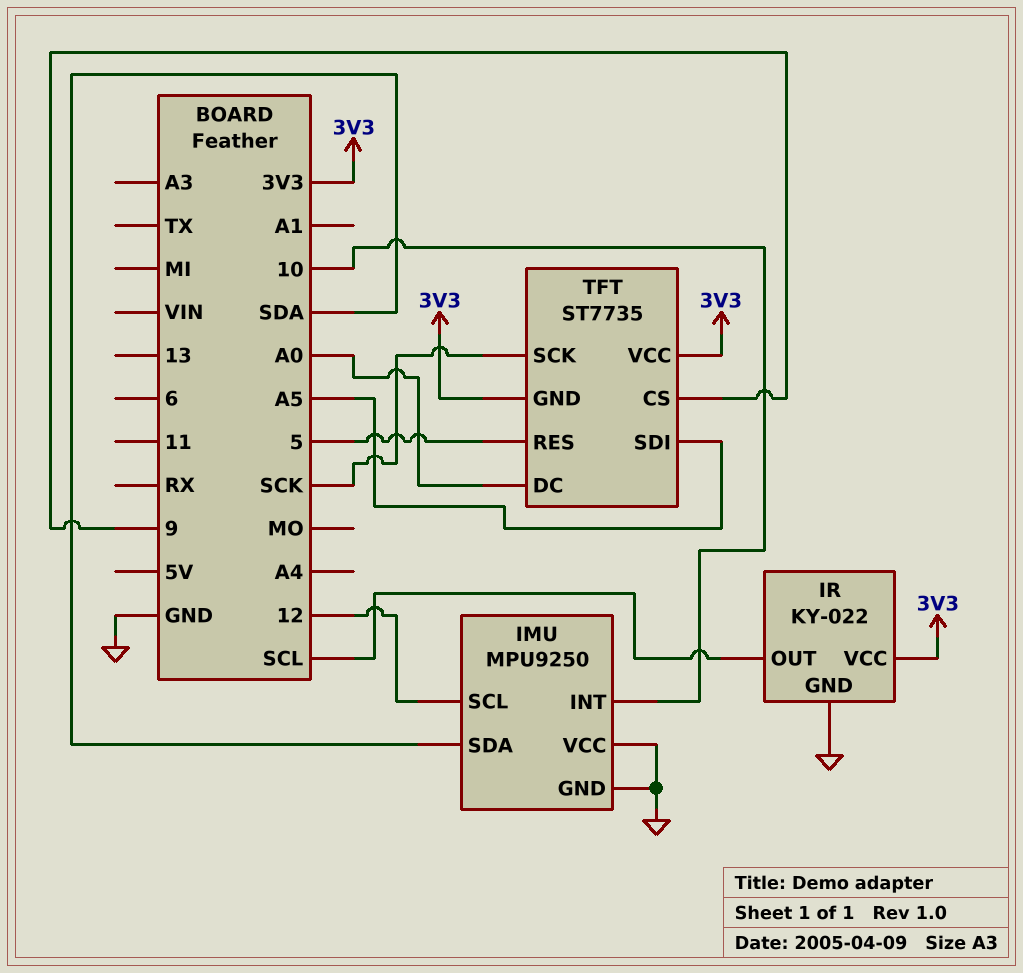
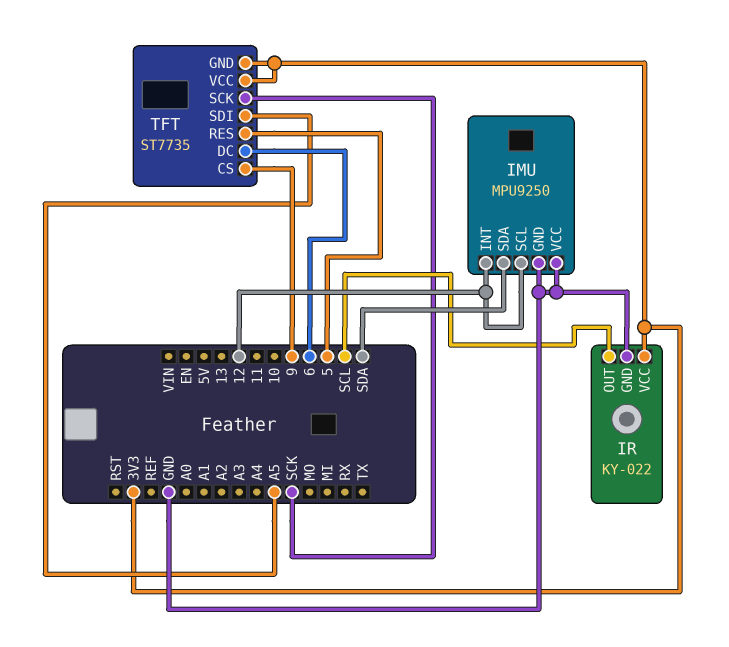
IMU pin INT: 10 -> 12
TFT pin DC: A0 -> 6

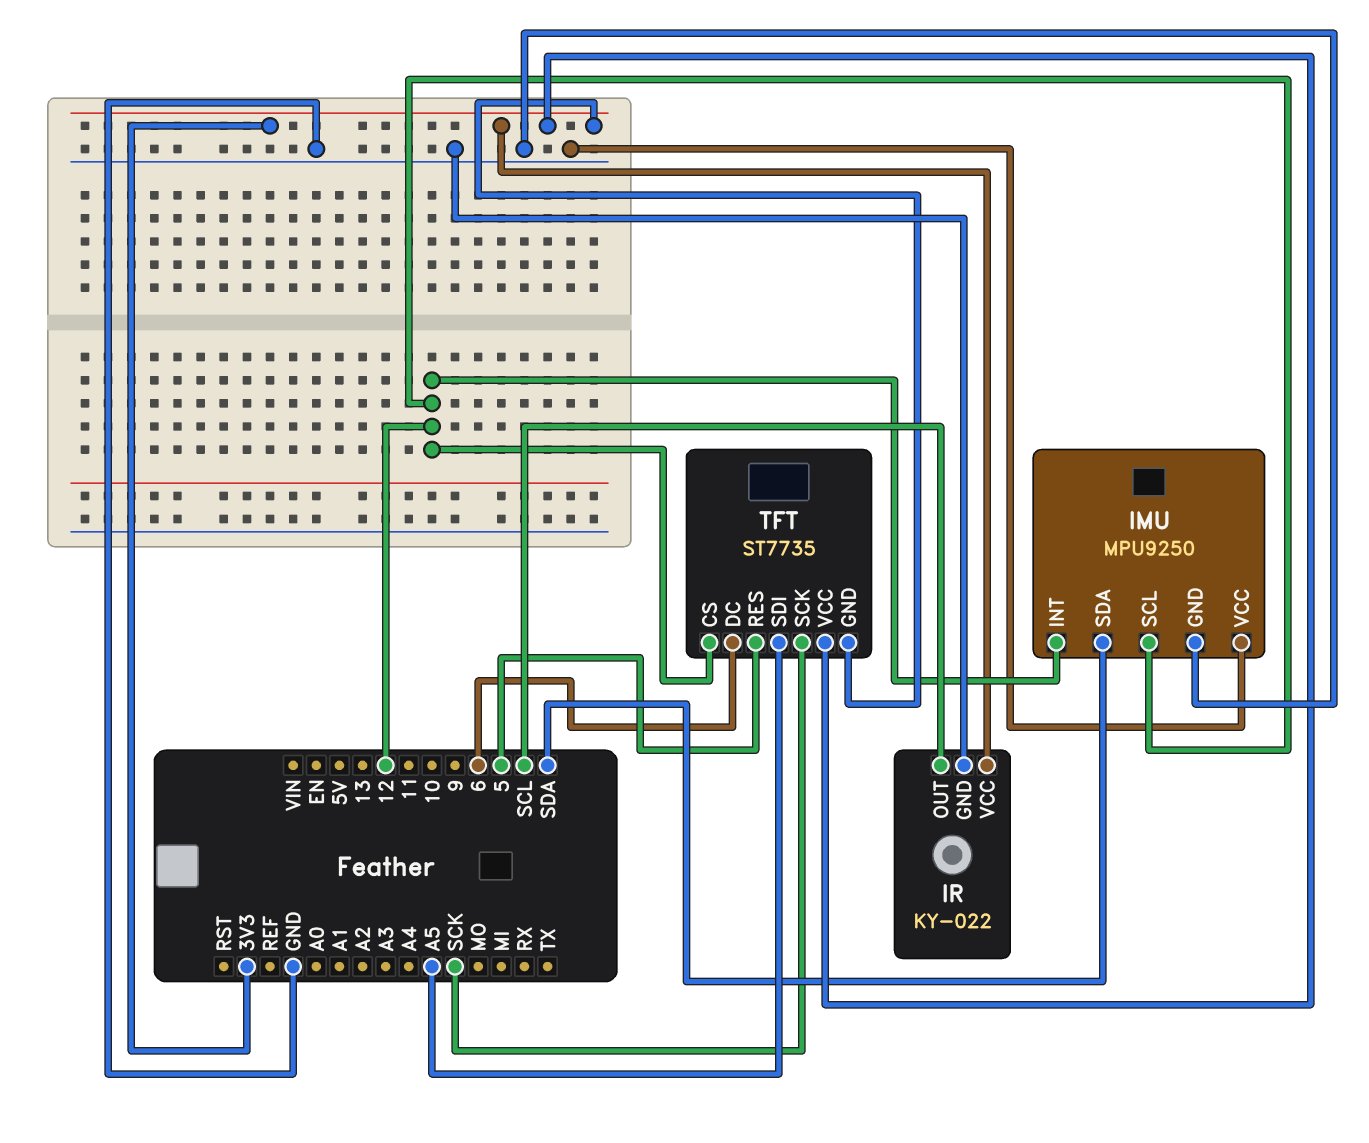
TFT pin CS: 9 -> 12

